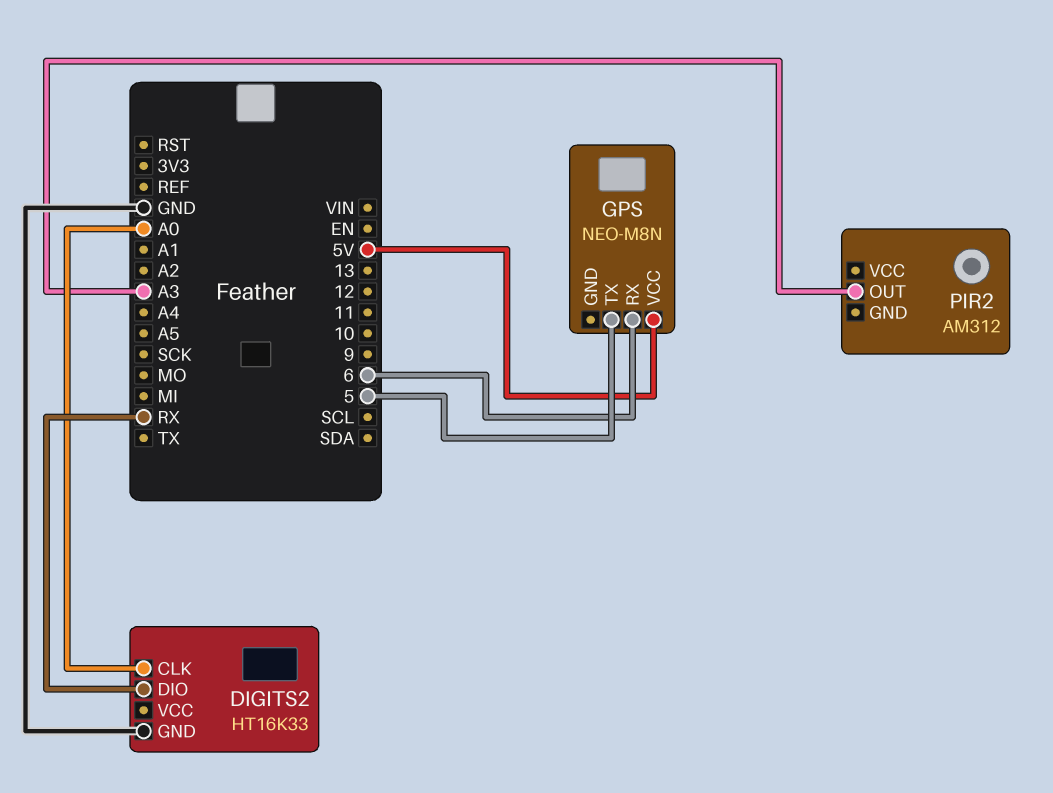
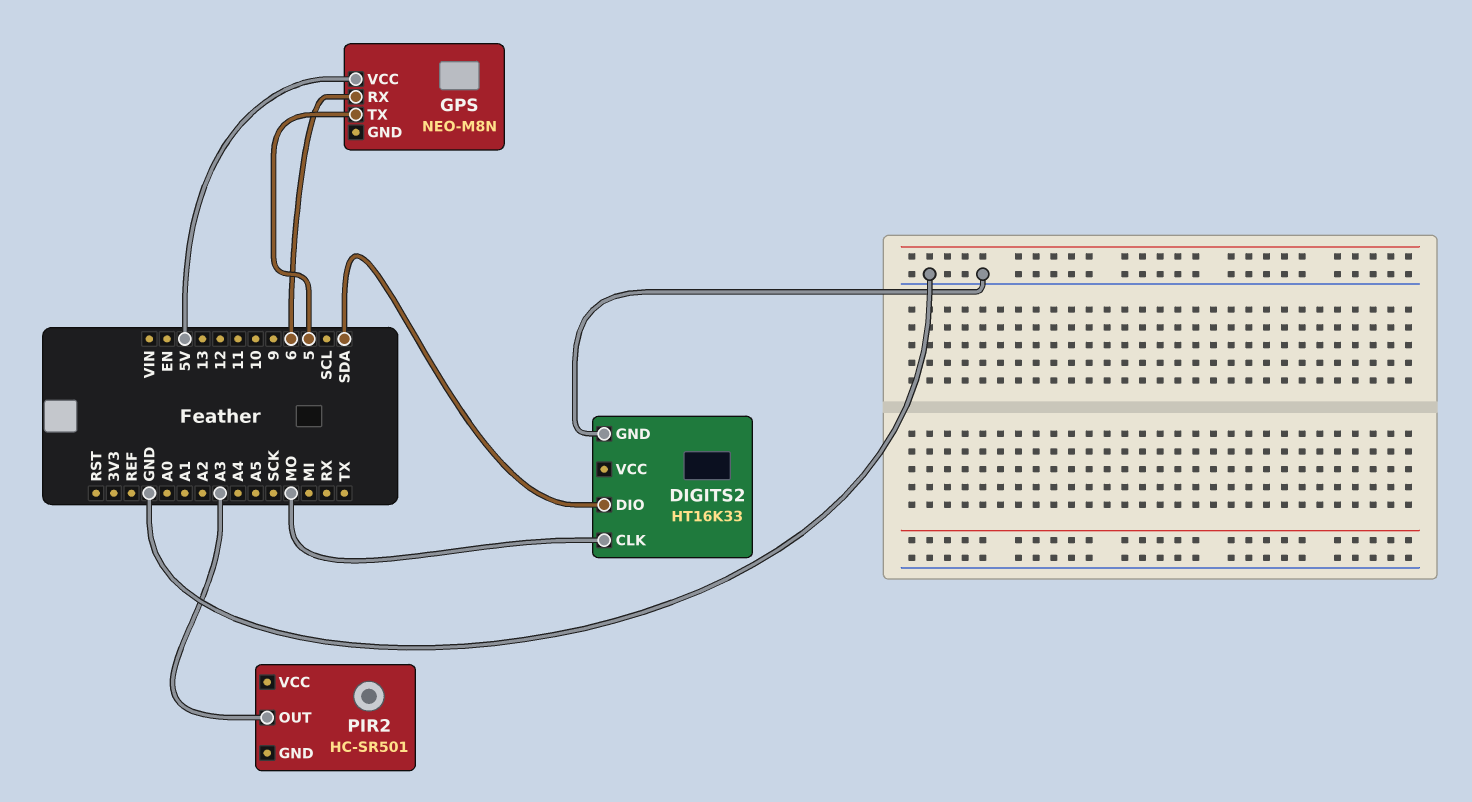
DIGITS2 pin CLK: A0 -> MO
DIGITS2 pin DIO: RX -> SDA
PIR2: AM312 -> HC-SR501

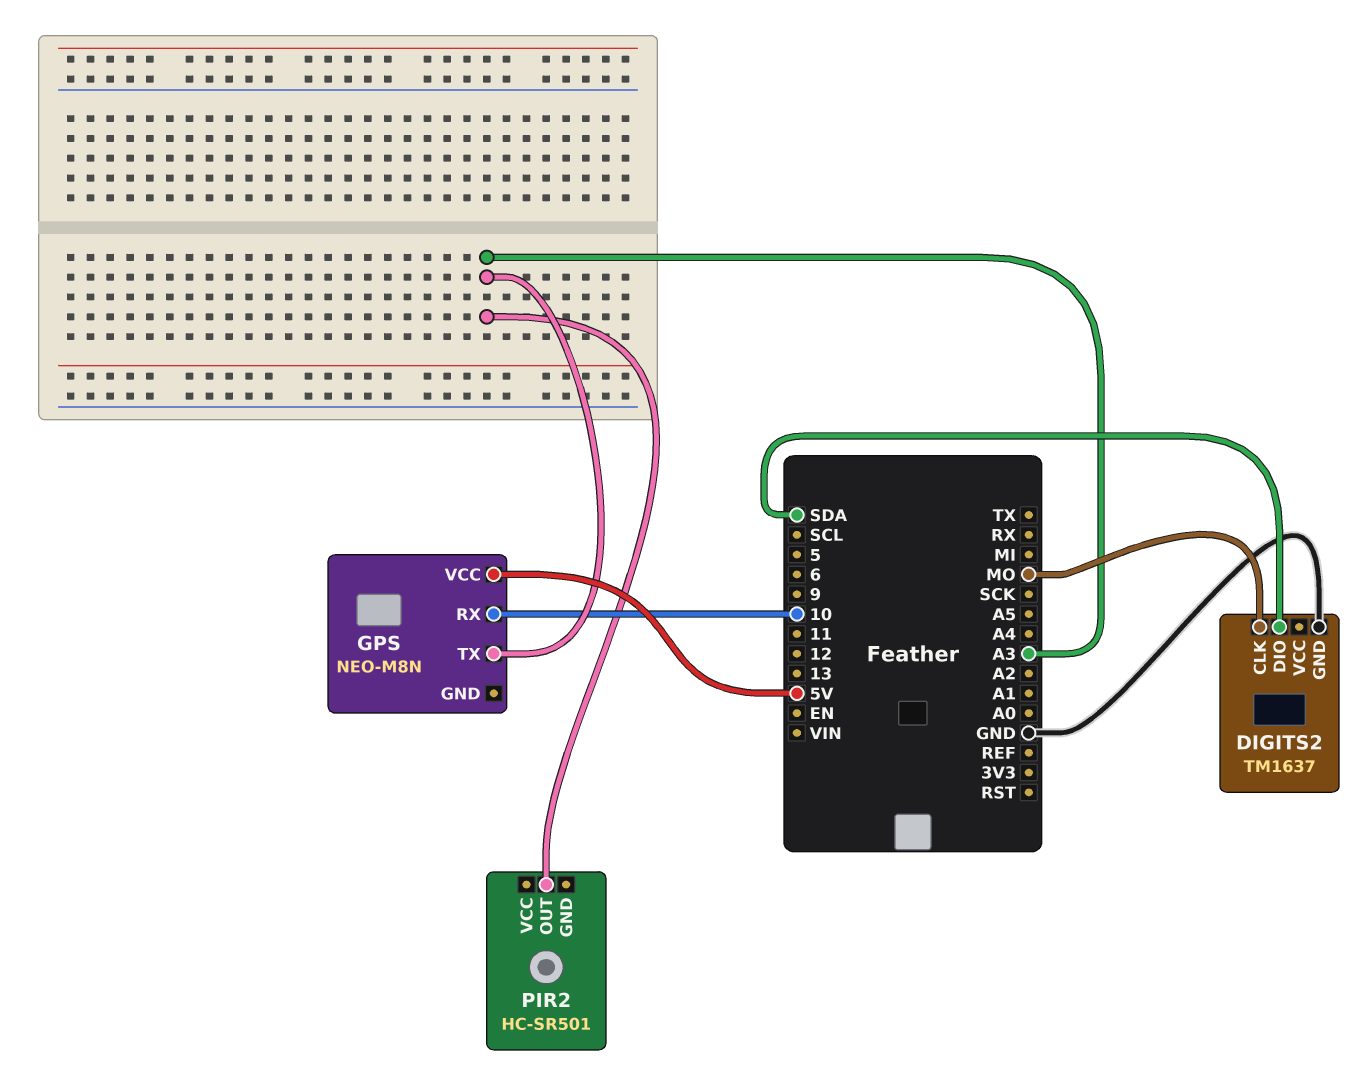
DIGITS2: HT16K33 -> TM1637
GPS pin RX: 6 -> 10
GPS pin TX: 5 -> A3

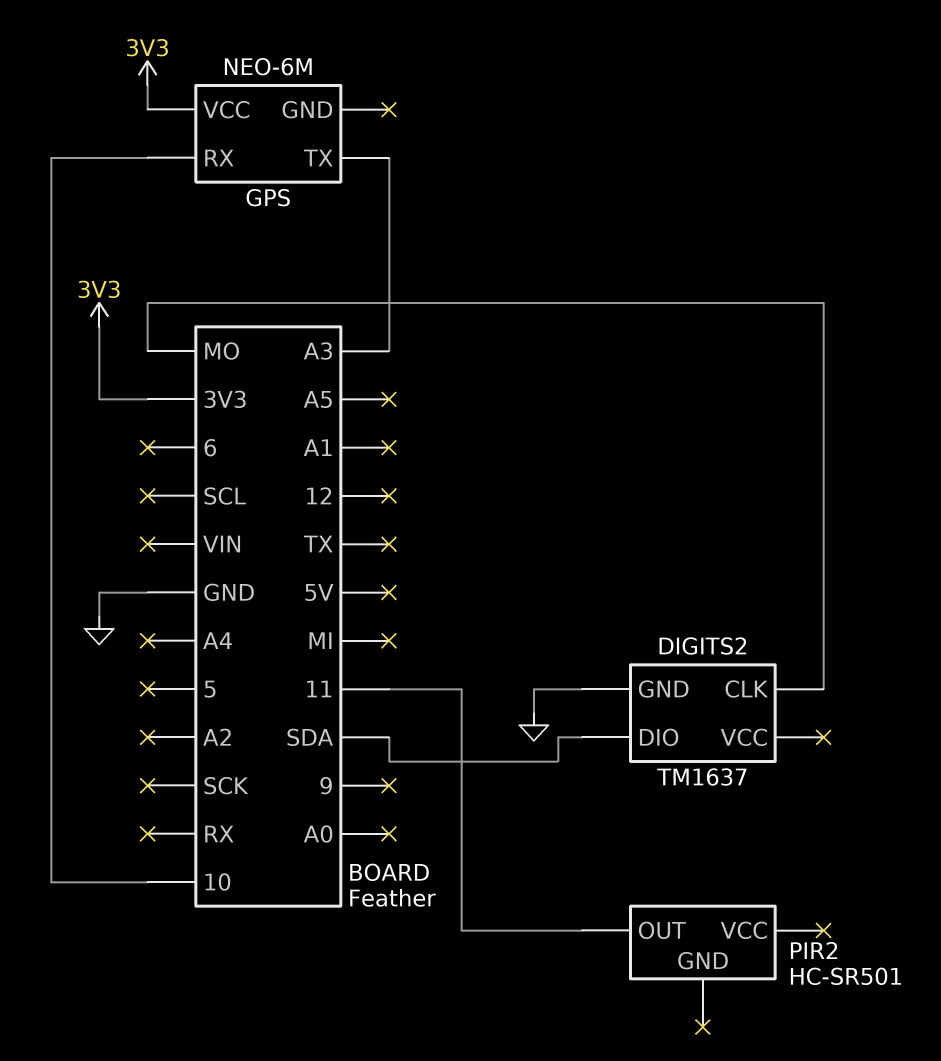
GPS: NEO-M8N -> NEO-6M
GPS pin VCC: 5V -> 3V3
PIR2 pin OUT: A3 -> 11

